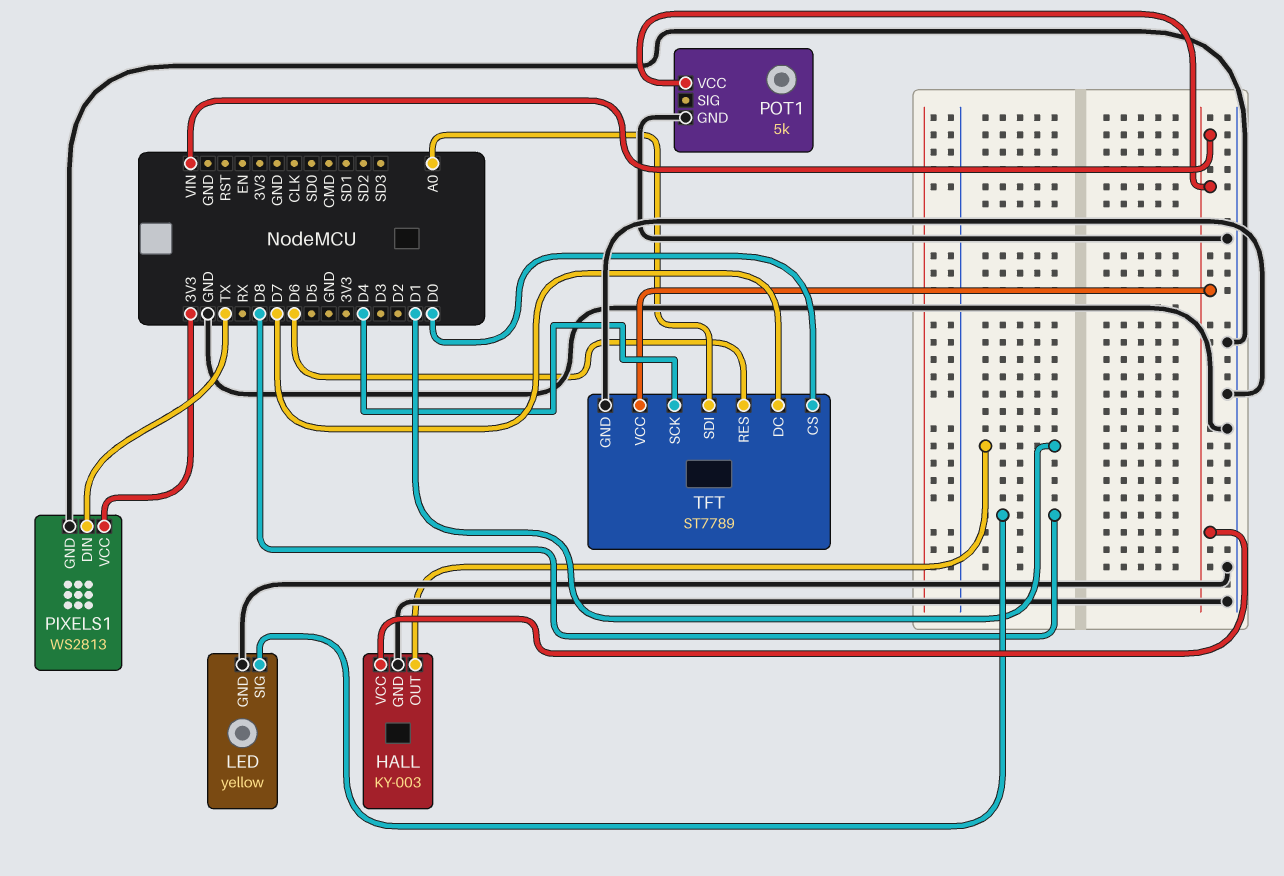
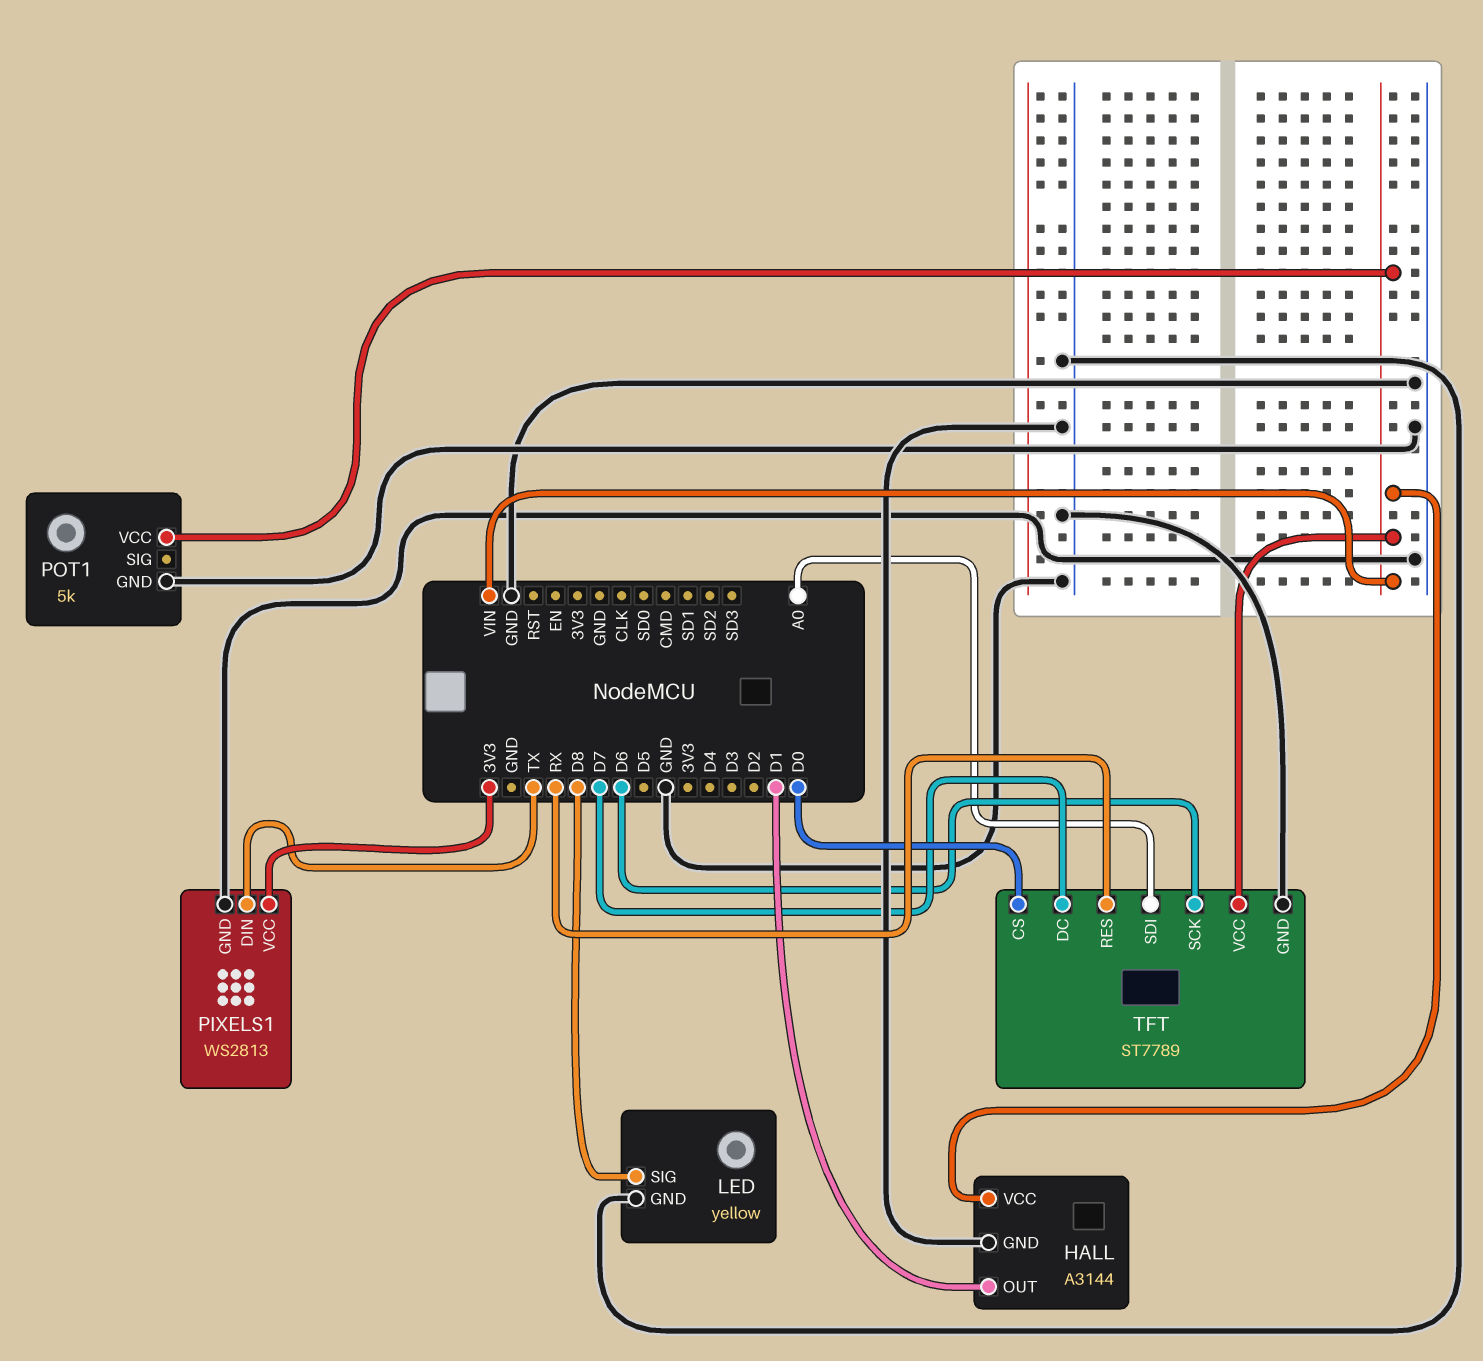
HALL: KY-003 -> A3144
TFT pin RES: D6 -> RX
TFT pin SCK: D4 -> D6

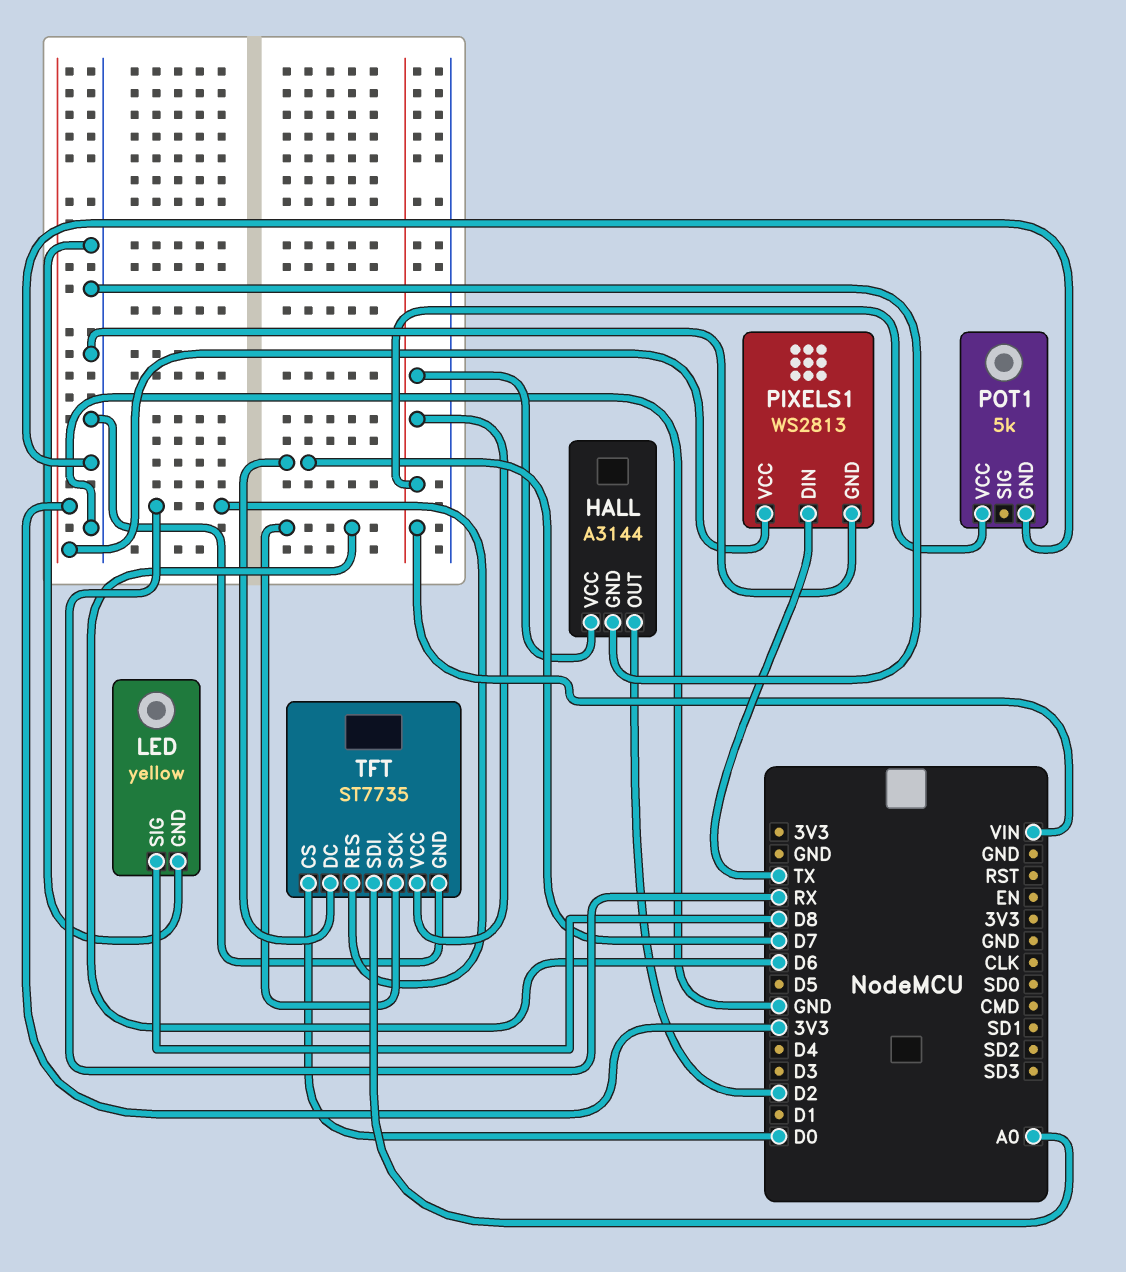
HALL pin OUT: D1 -> D2
TFT: ST7789 -> ST7735

